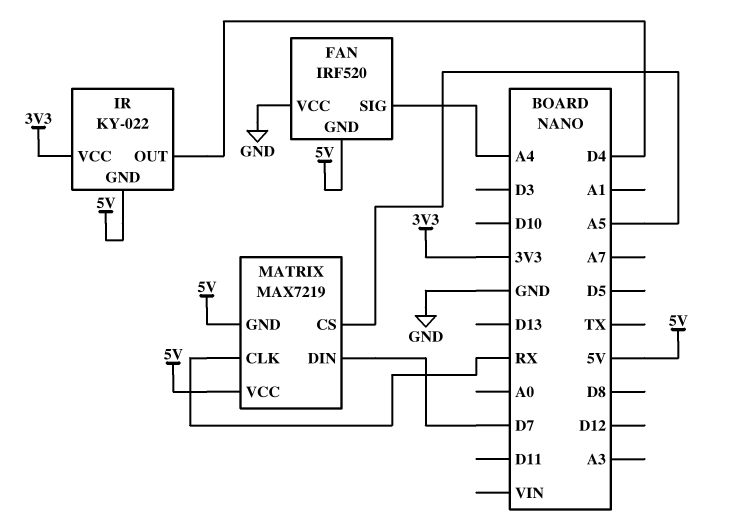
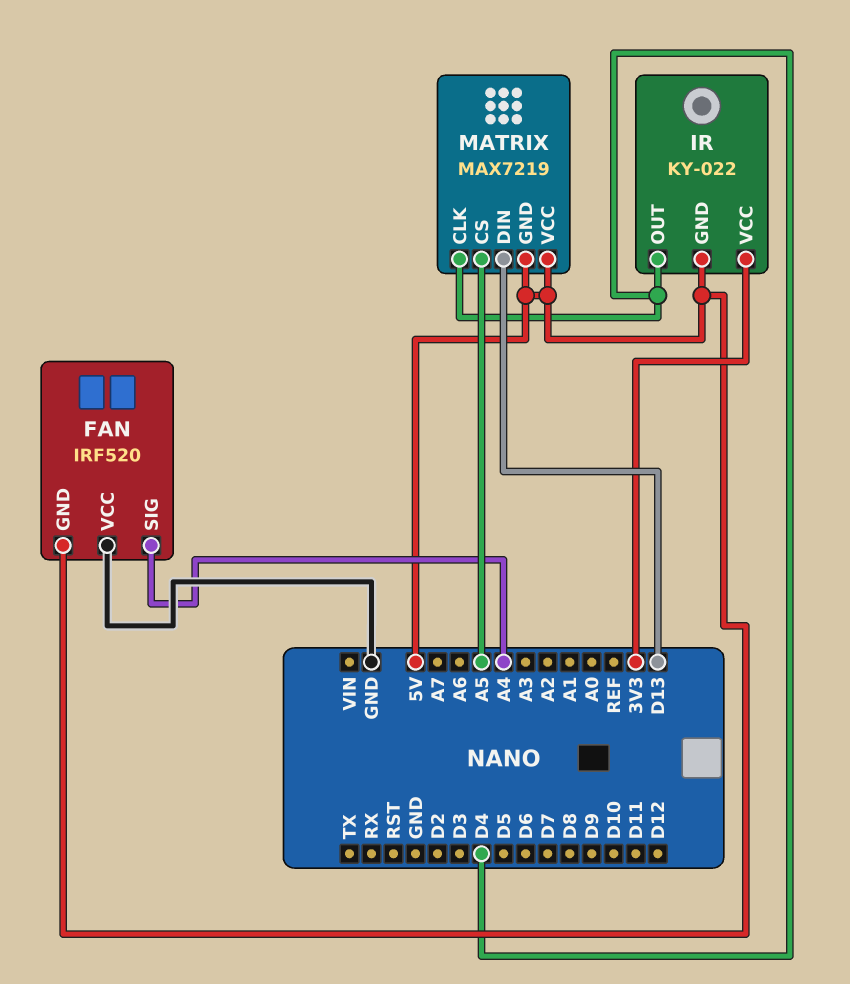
MATRIX pin CLK: RX -> D4
MATRIX pin DIN: D7 -> D13

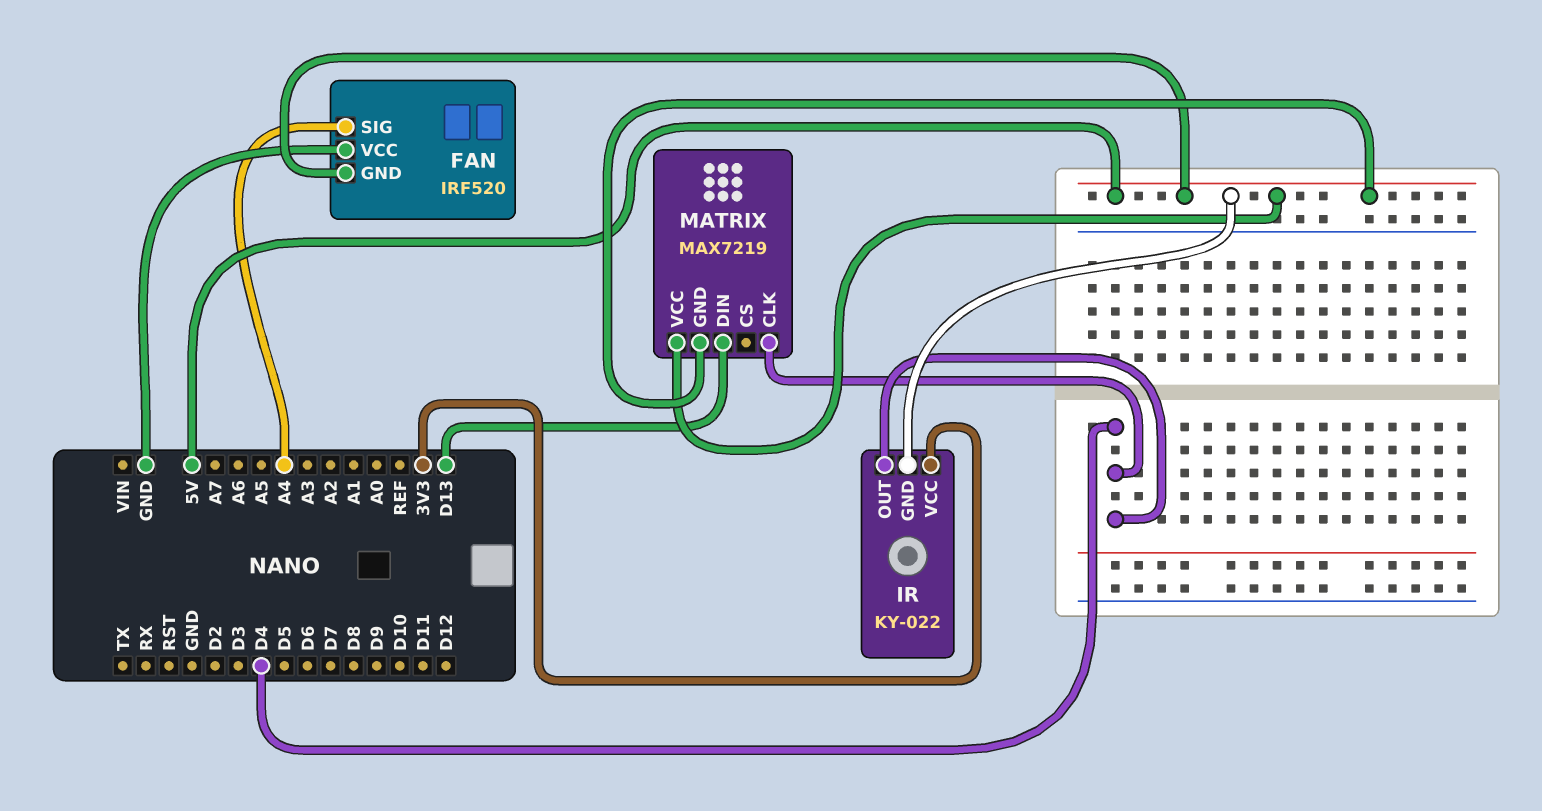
MATRIX pin CS: A5 -> none

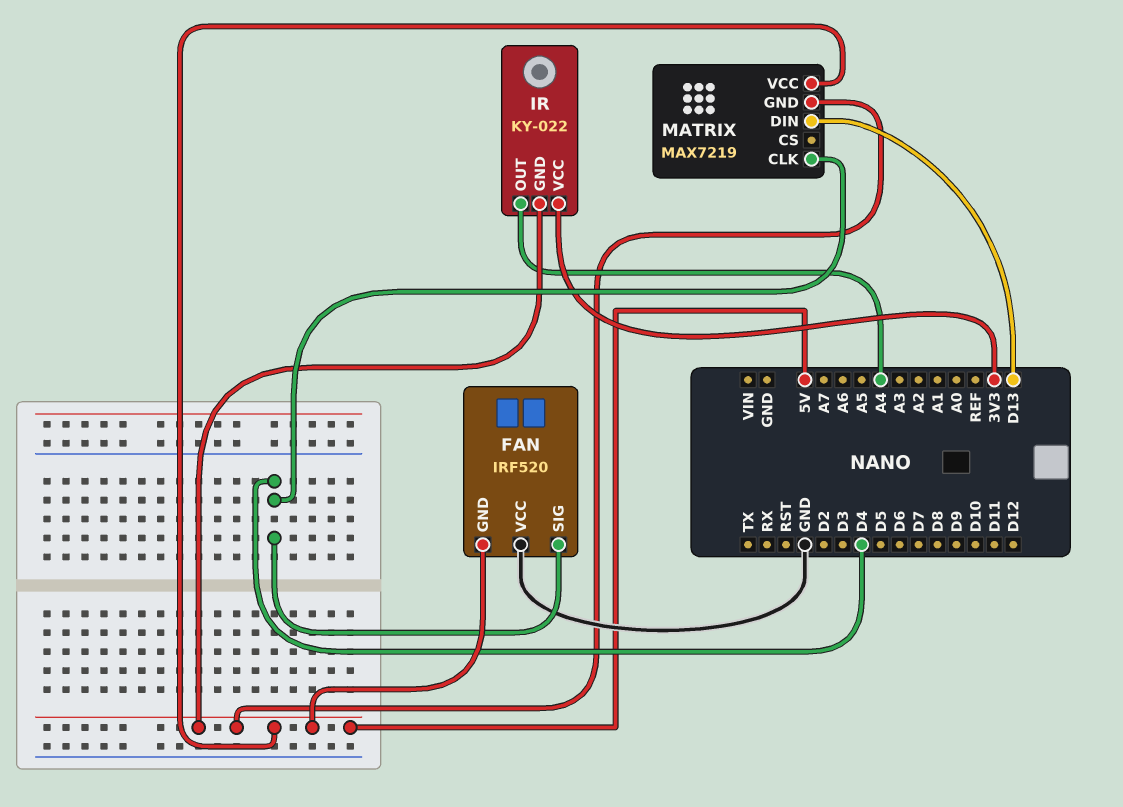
FAN pin SIG: A4 -> D4
IR pin OUT: D4 -> A4

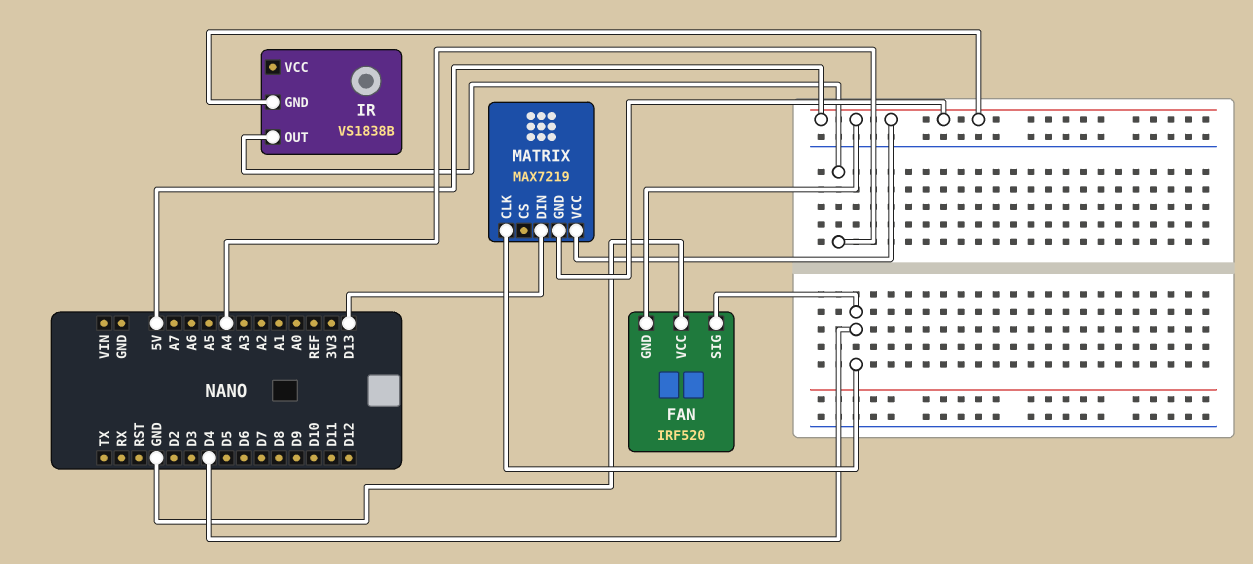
IR: KY-022 -> VS1838B
IR pin VCC: 3V3 -> none

